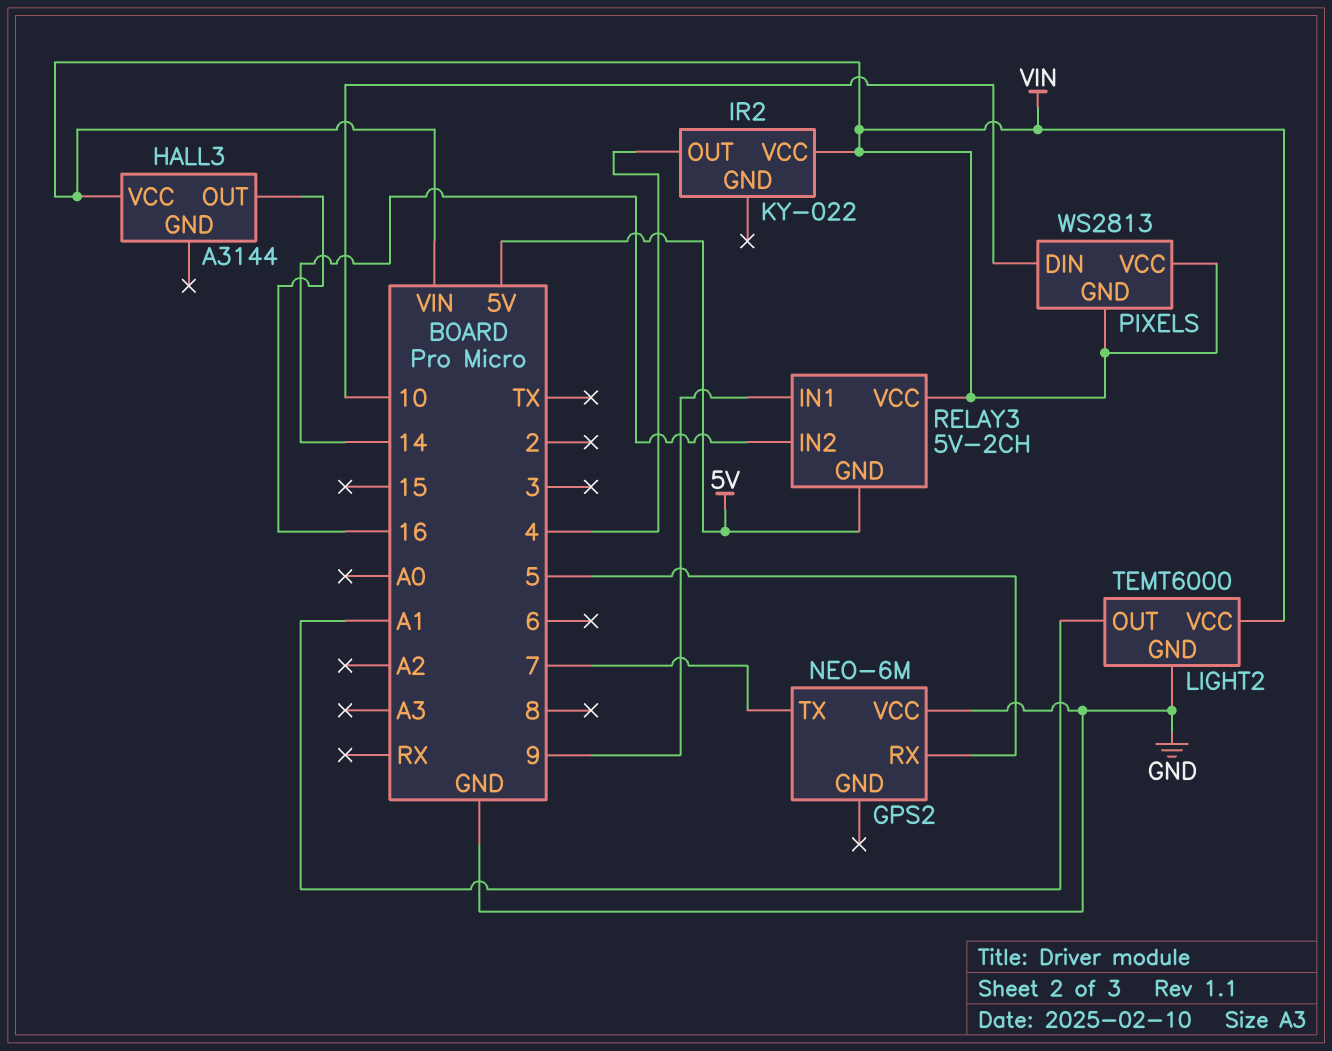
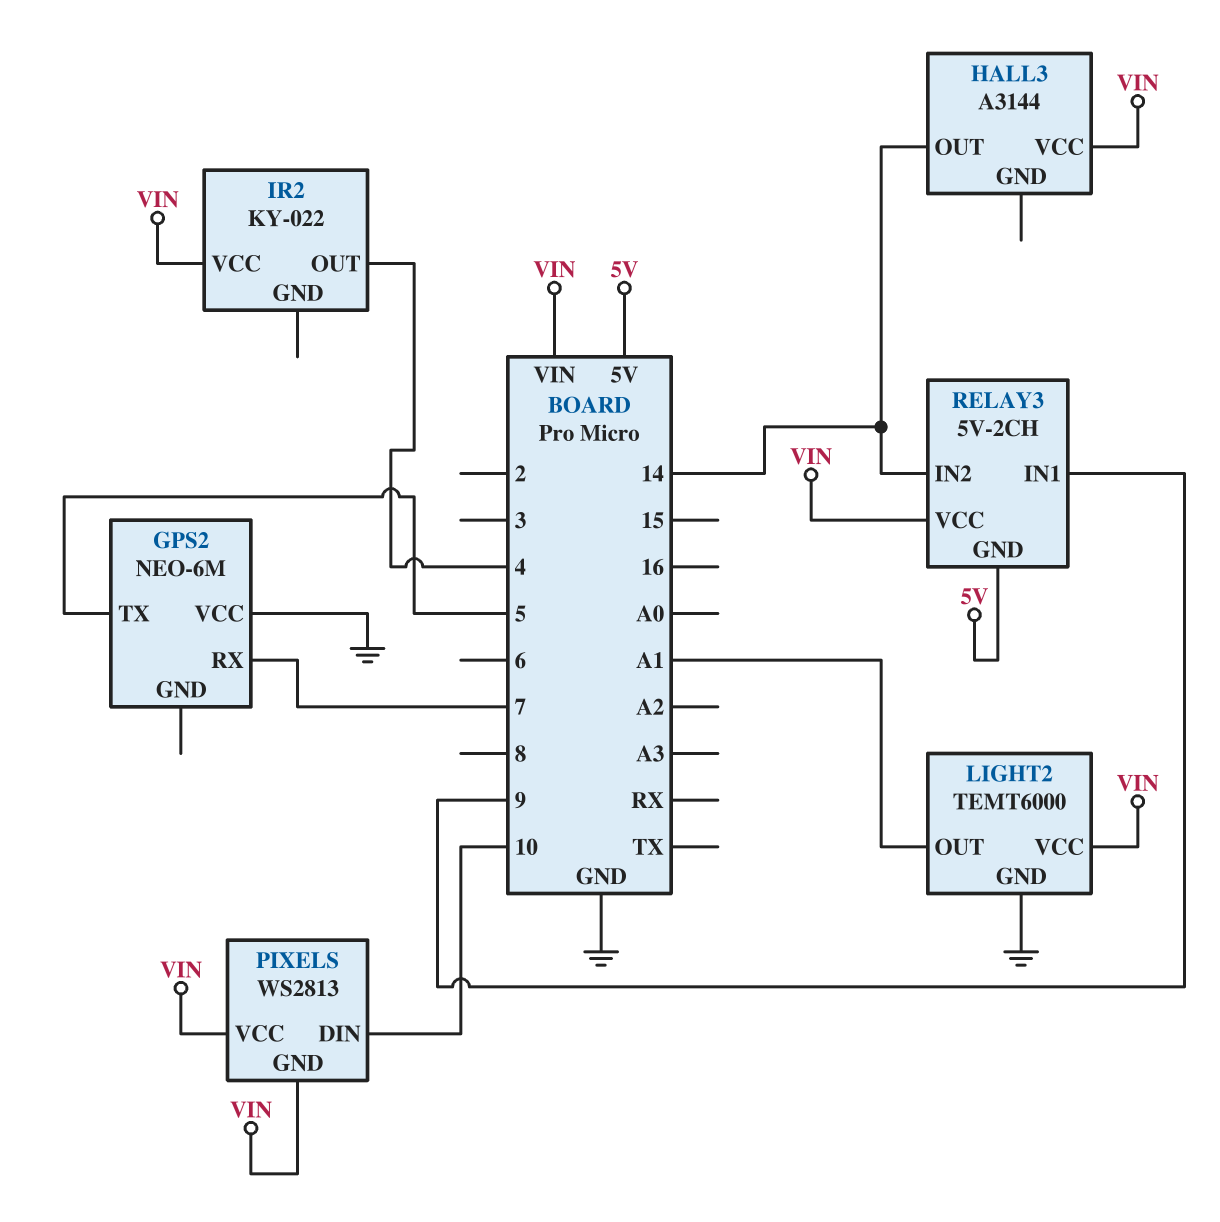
GPS2 pin RX: 5 -> 7
GPS2 pin TX: 7 -> 5
HALL3 pin OUT: 16 -> 14

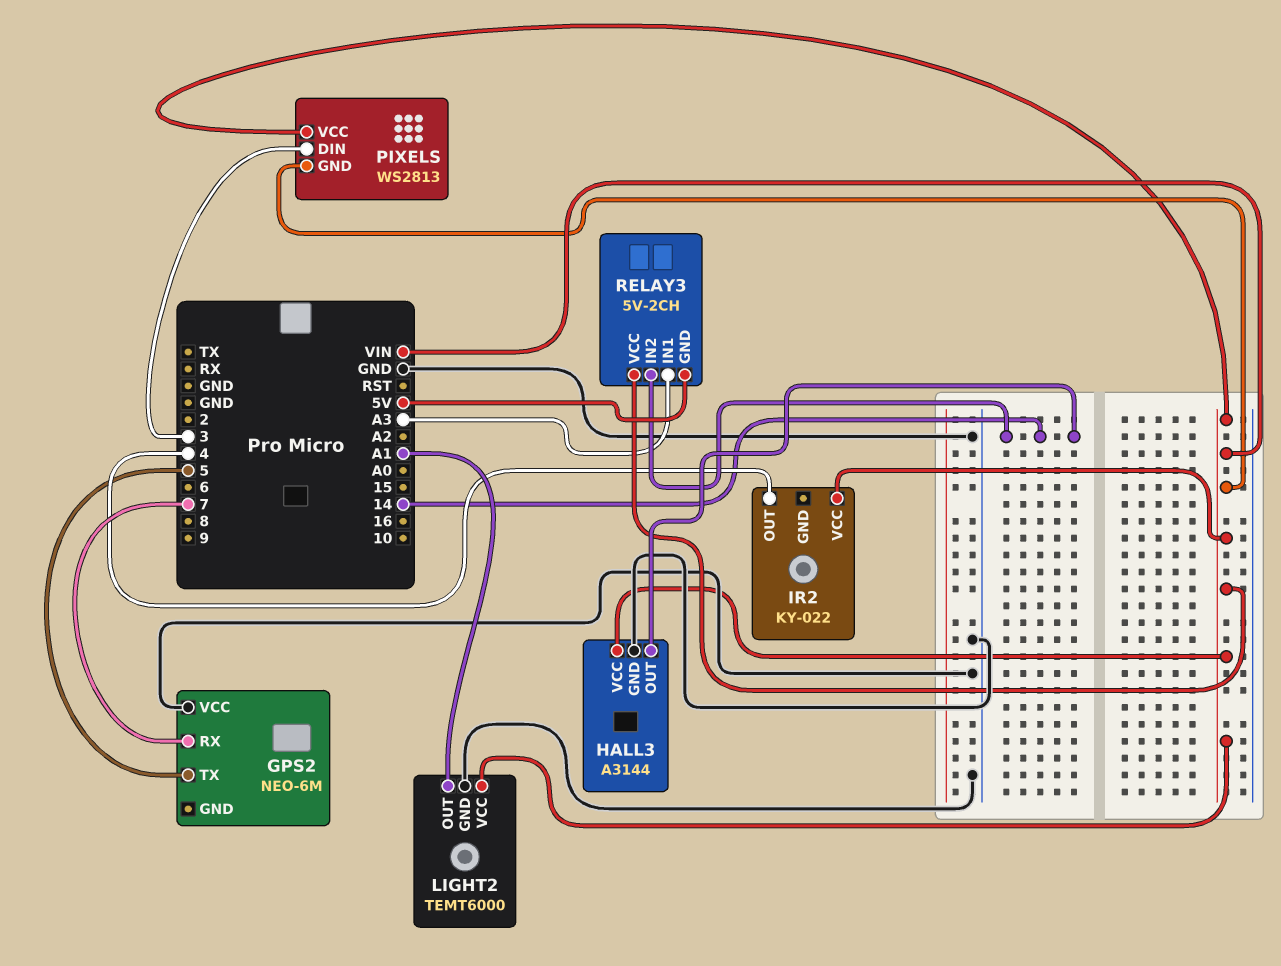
HALL3 pin GND: none -> GND
PIXELS pin DIN: 10 -> 3
RELAY3 pin IN1: 9 -> A3

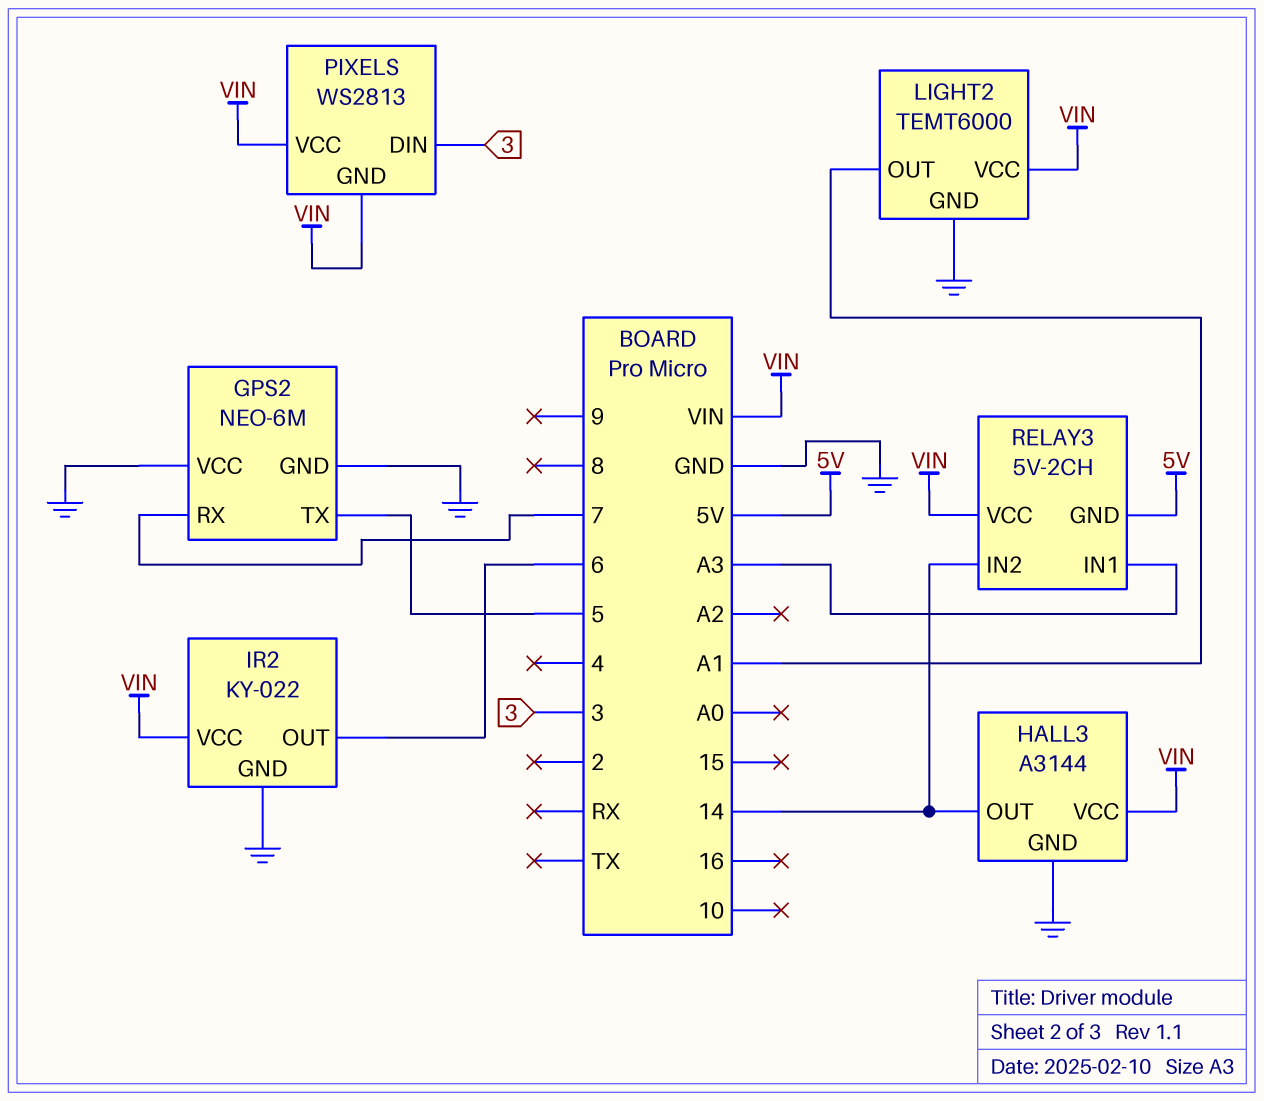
GPS2 pin GND: none -> GND
IR2 pin GND: none -> GND
IR2 pin OUT: 4 -> 6

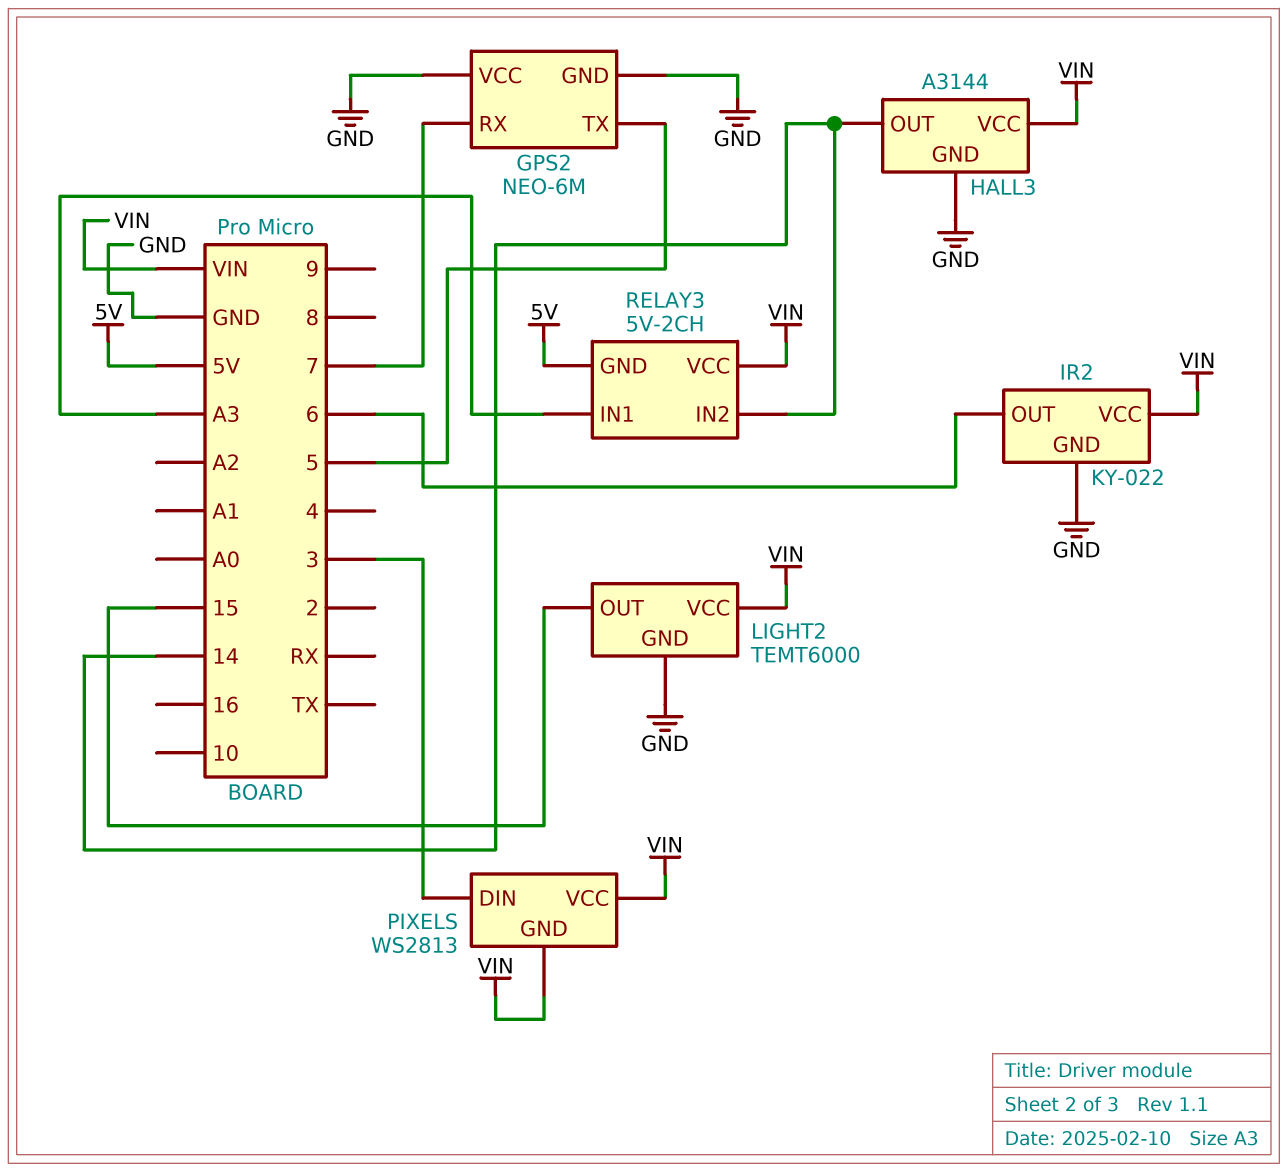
LIGHT2 pin OUT: A1 -> 15

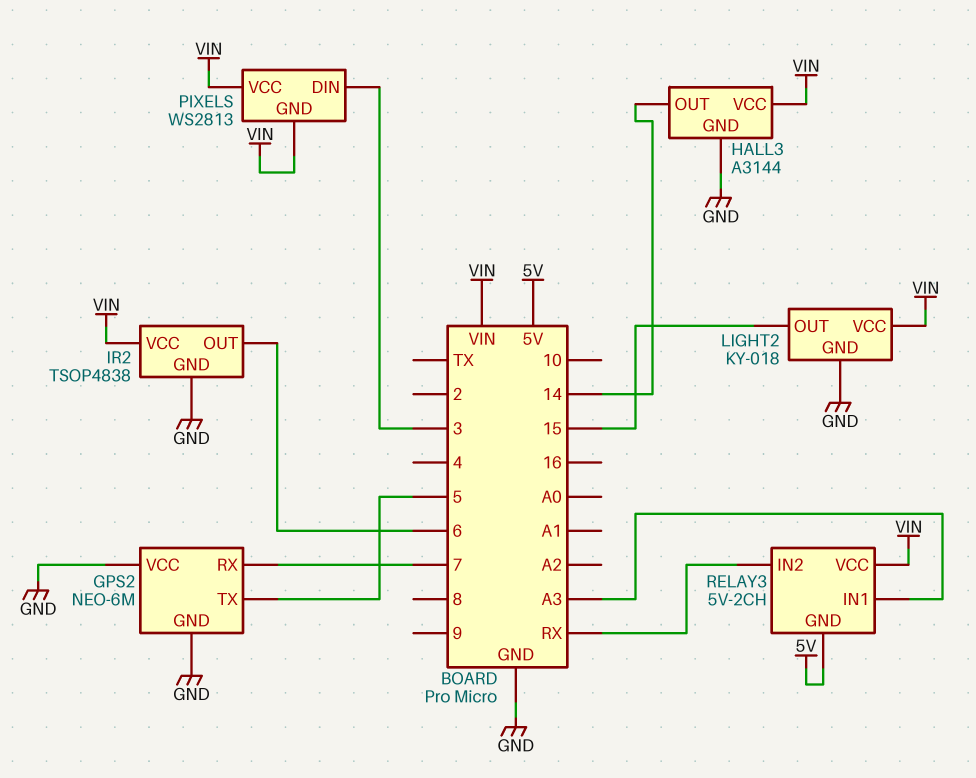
IR2: KY-022 -> TSOP4838
LIGHT2: TEMT6000 -> KY-018
RELAY3 pin IN2: 14 -> RX

